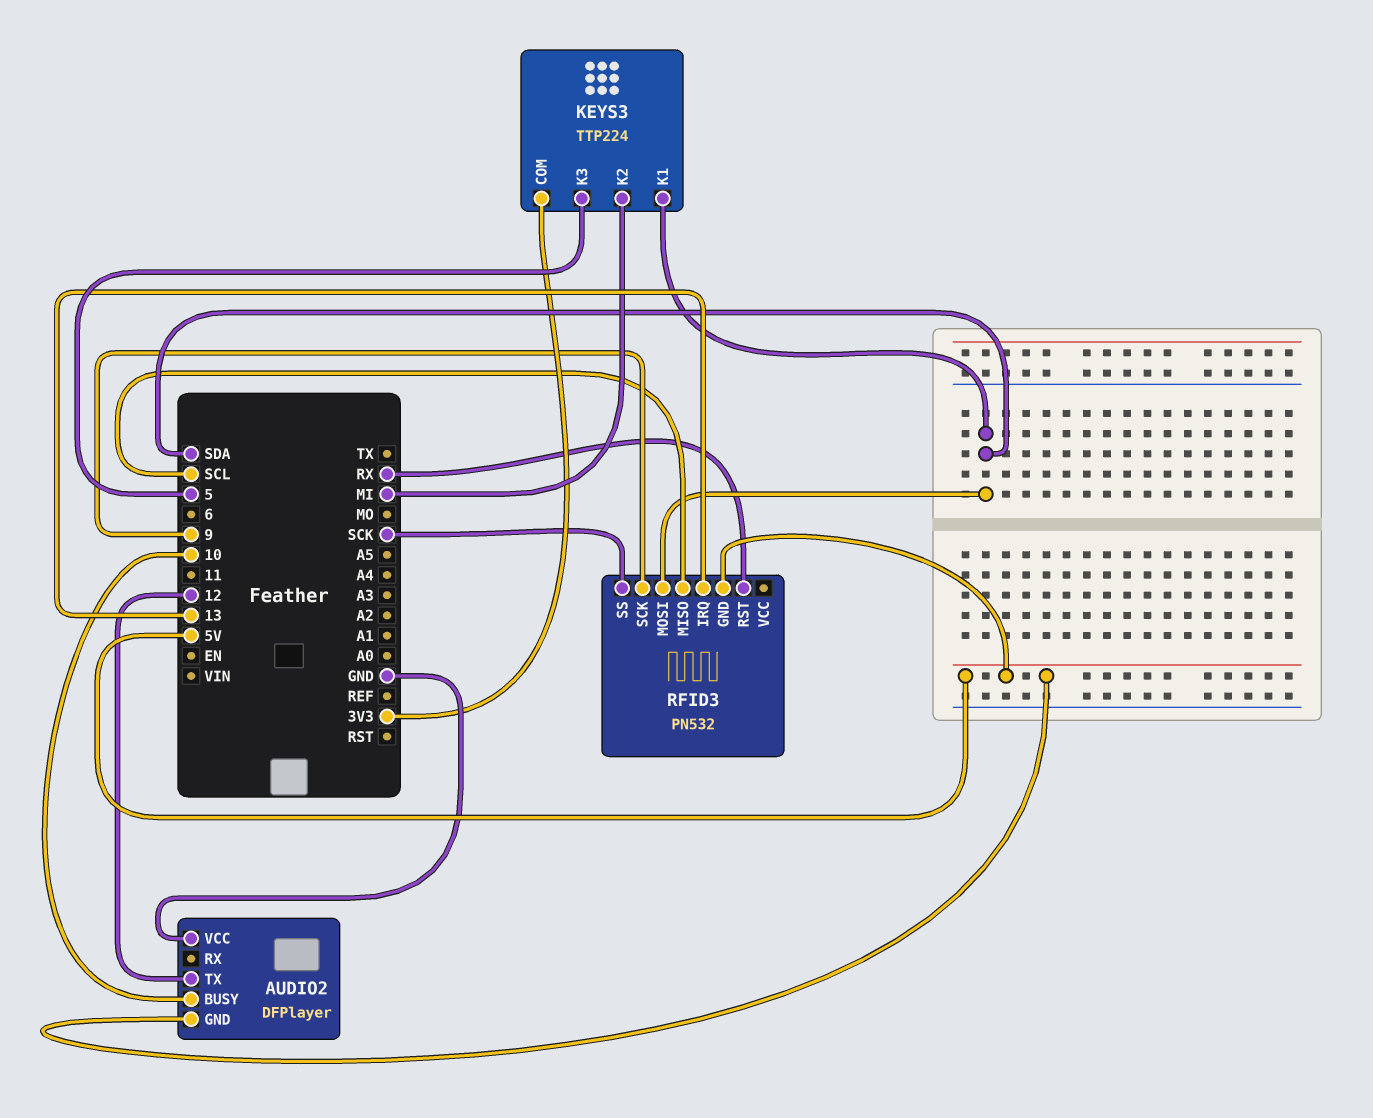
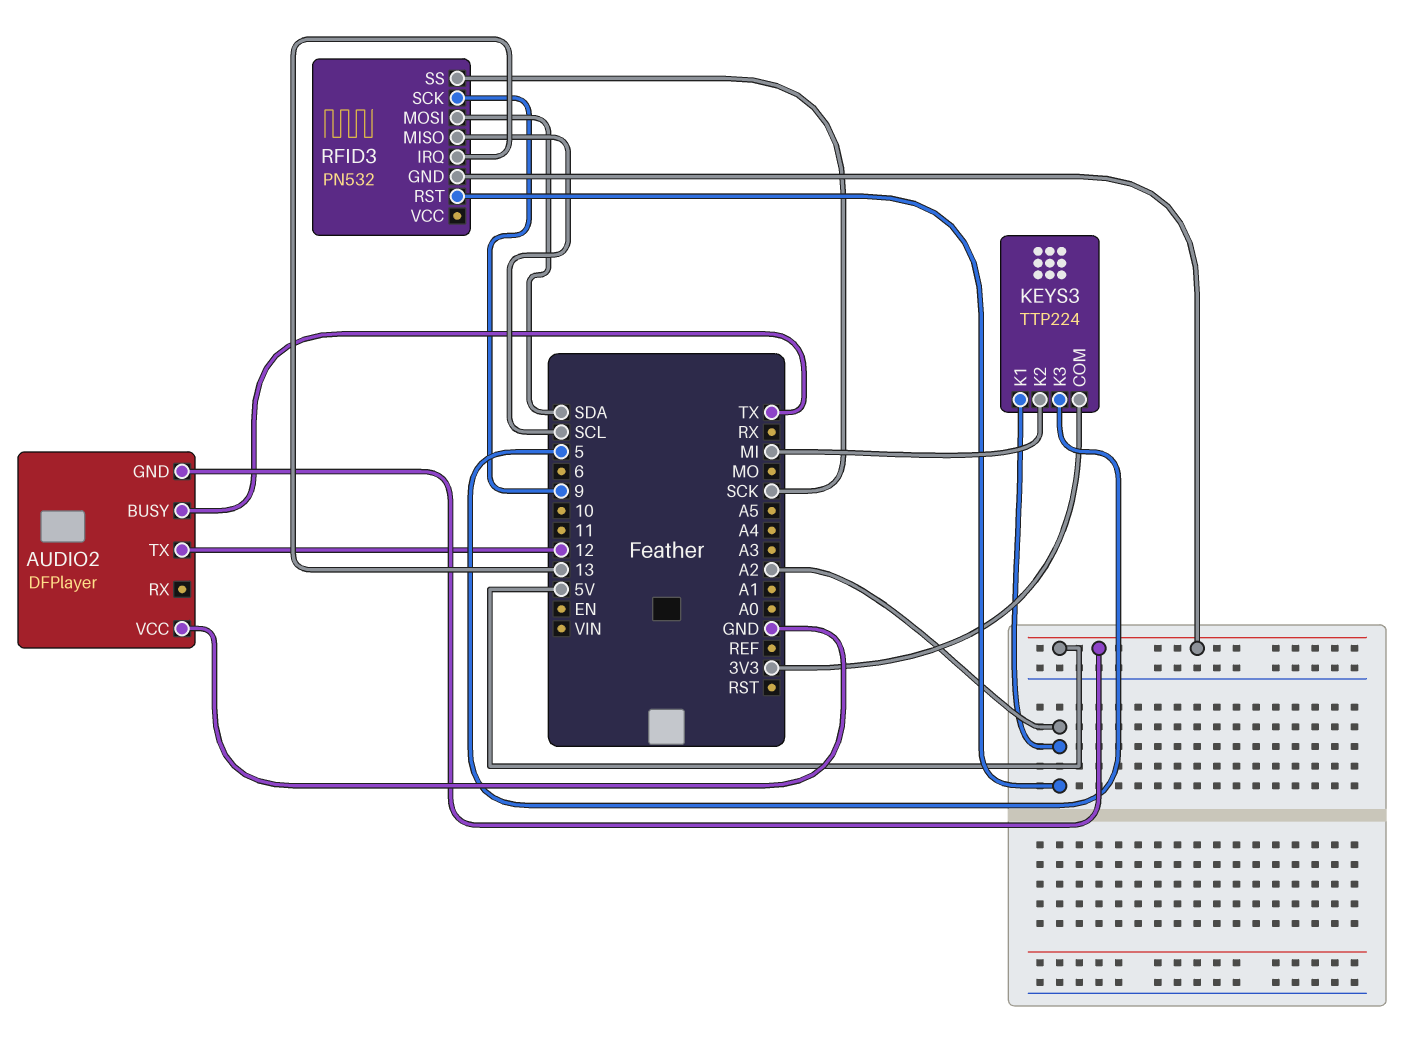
AUDIO2 pin BUSY: 10 -> TX
KEYS3 pin K1: SDA -> A2
RFID3 pin RST: RX -> A2

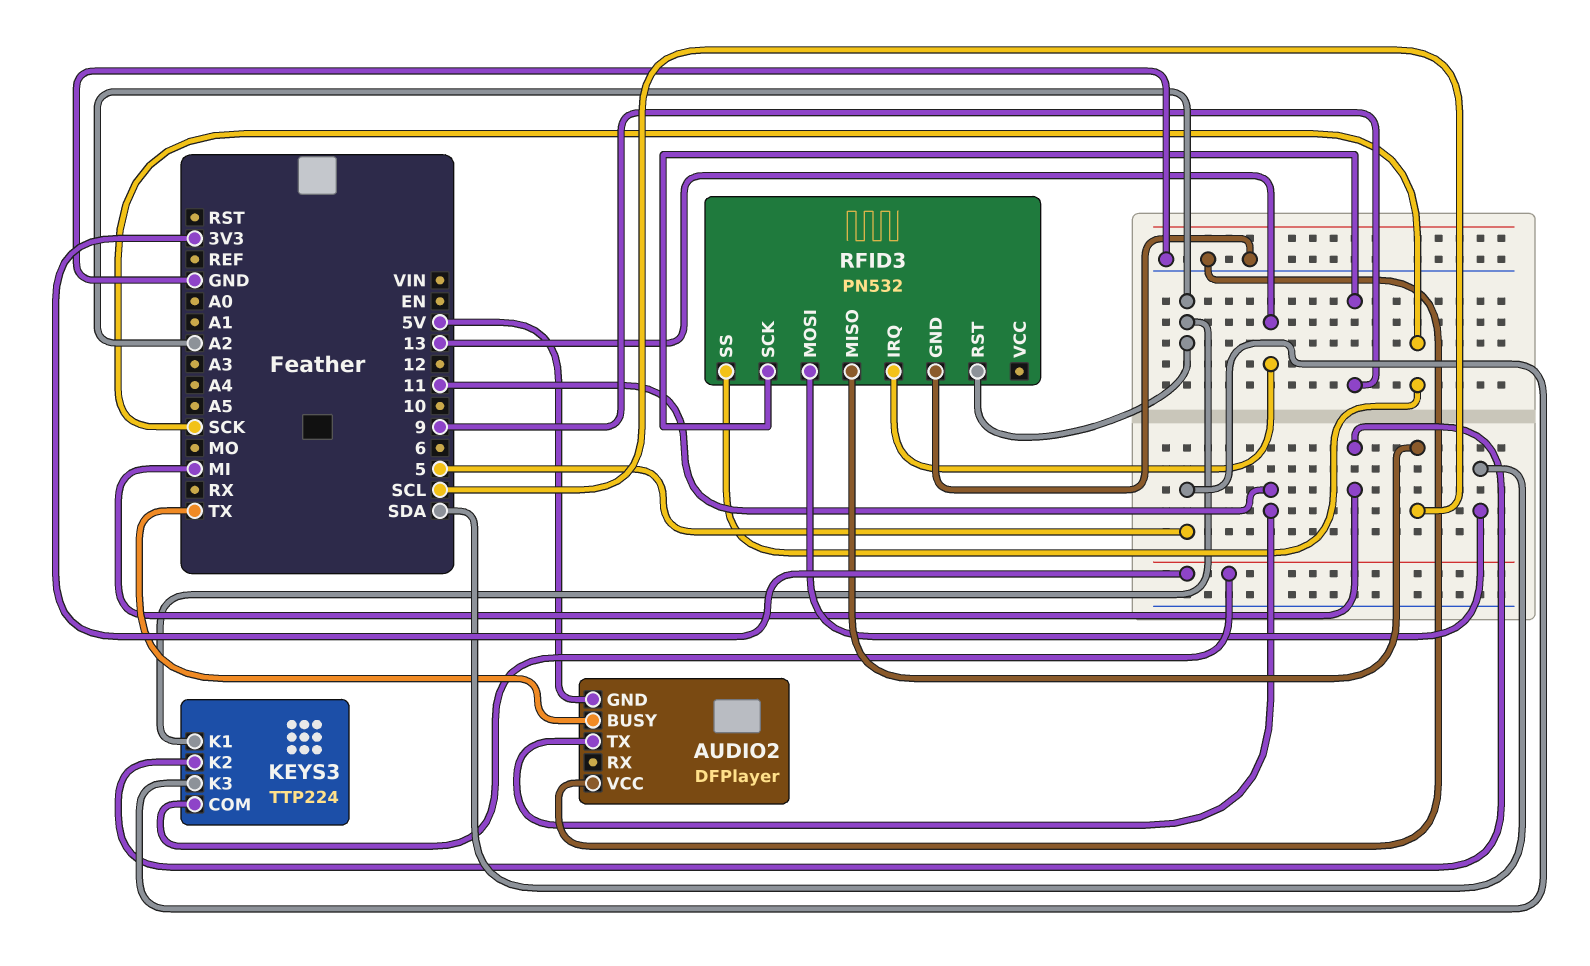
AUDIO2 pin TX: 12 -> 11
RFID3 pin GND: 5V -> GND

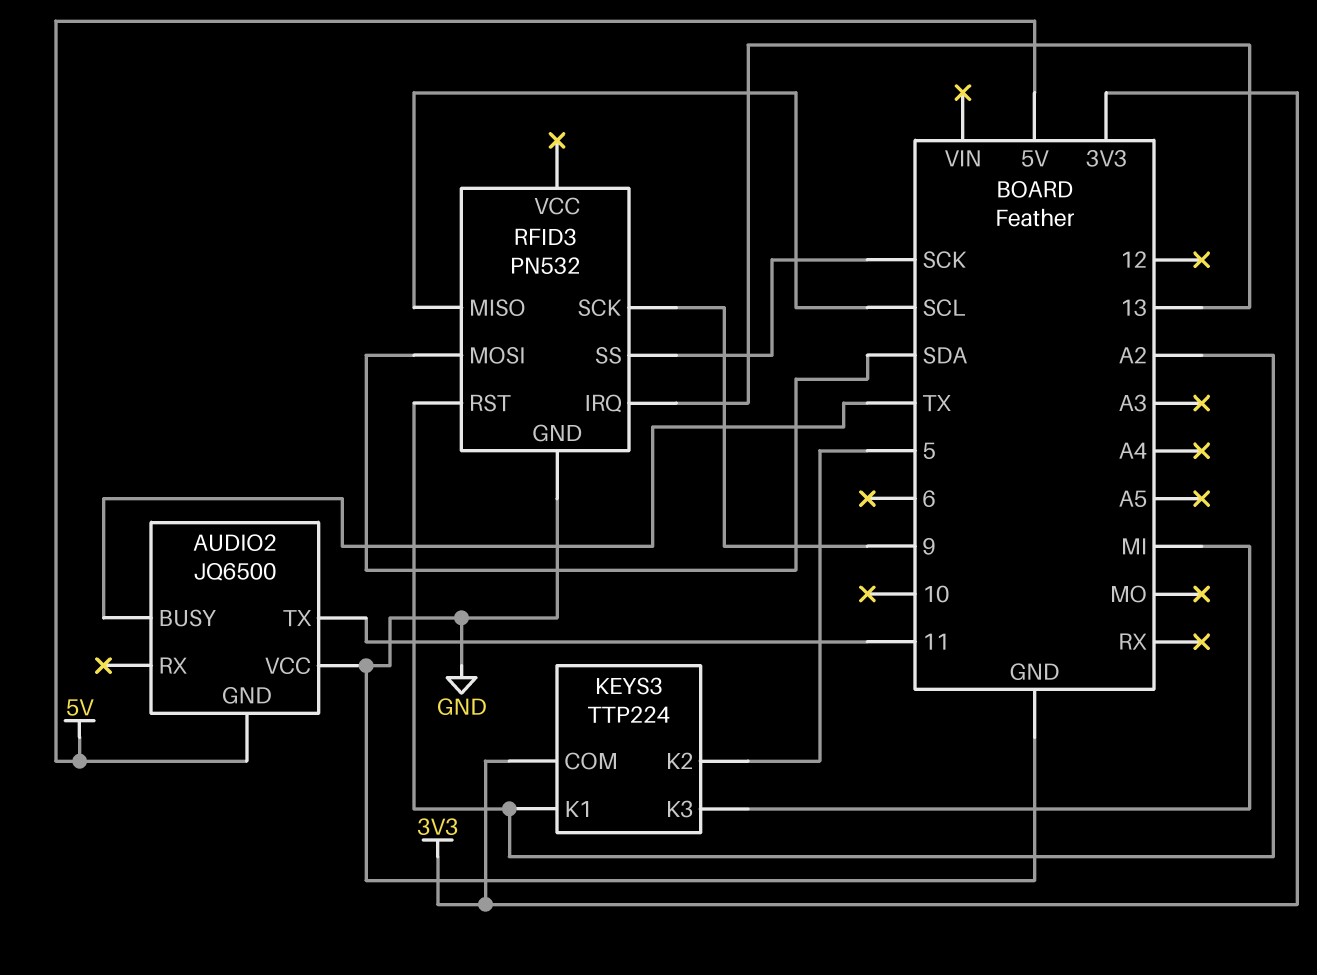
AUDIO2: DFPlayer -> JQ6500
KEYS3 pin K2: MI -> 5
KEYS3 pin K3: 5 -> MI

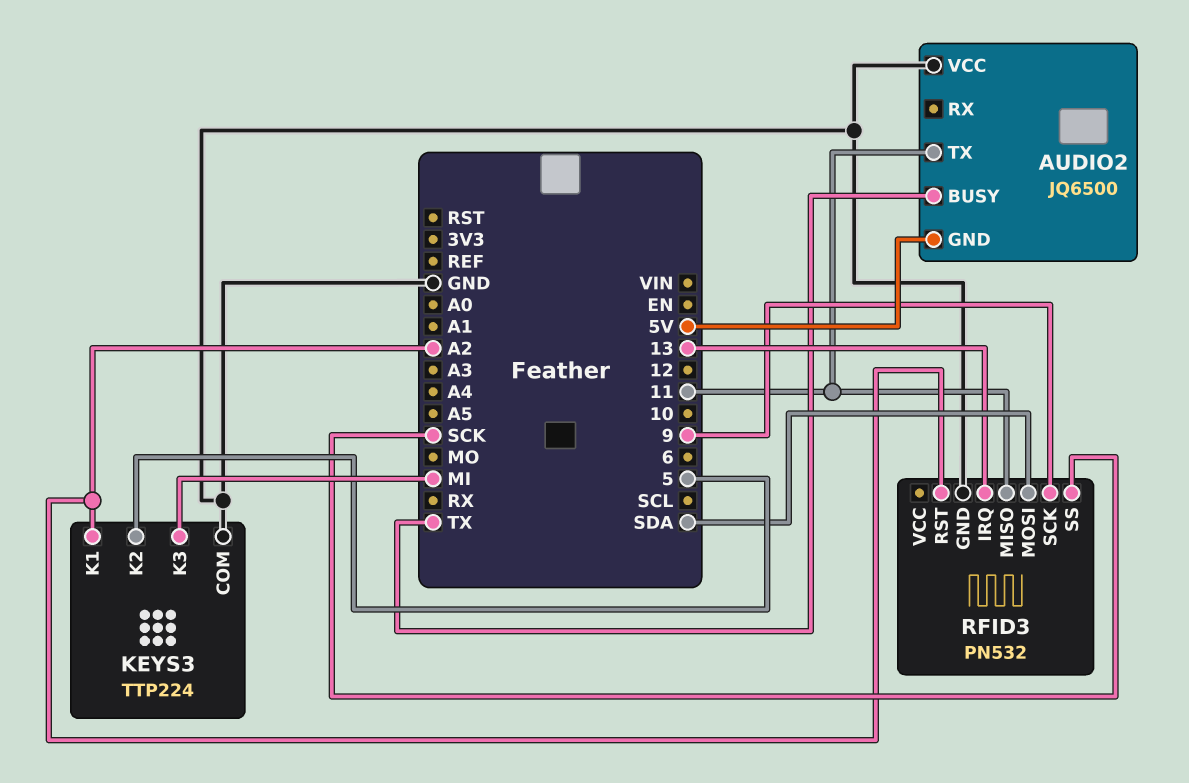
KEYS3 pin COM: 3V3 -> GND
RFID3 pin MISO: SCL -> 11

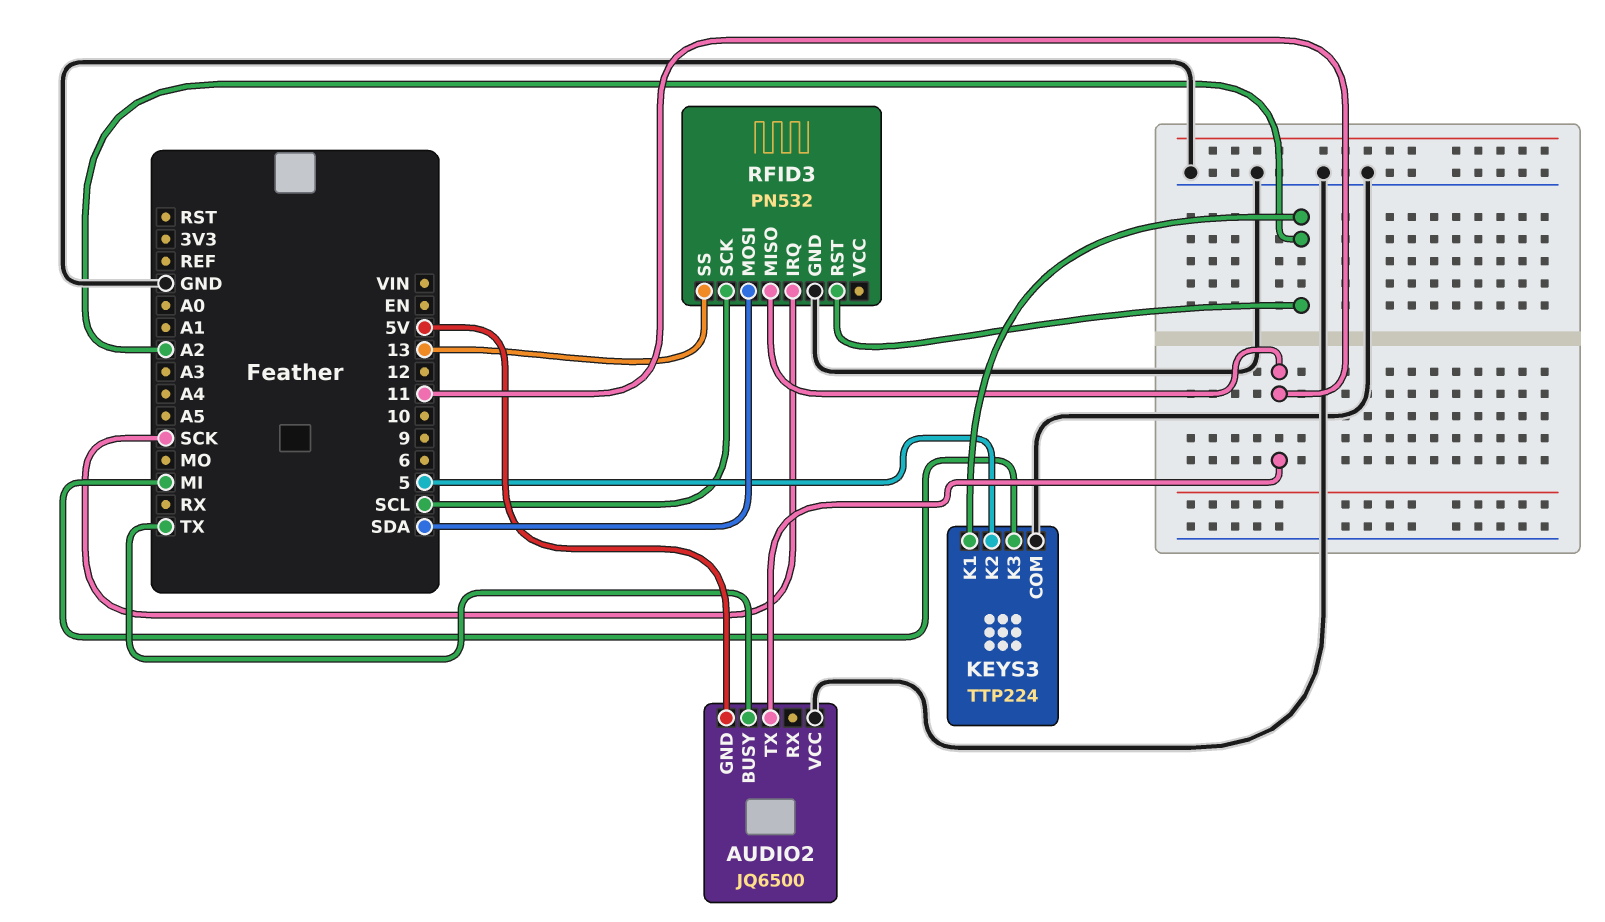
RFID3 pin IRQ: 13 -> SCK
RFID3 pin SCK: 9 -> SCL
RFID3 pin SS: SCK -> 13

